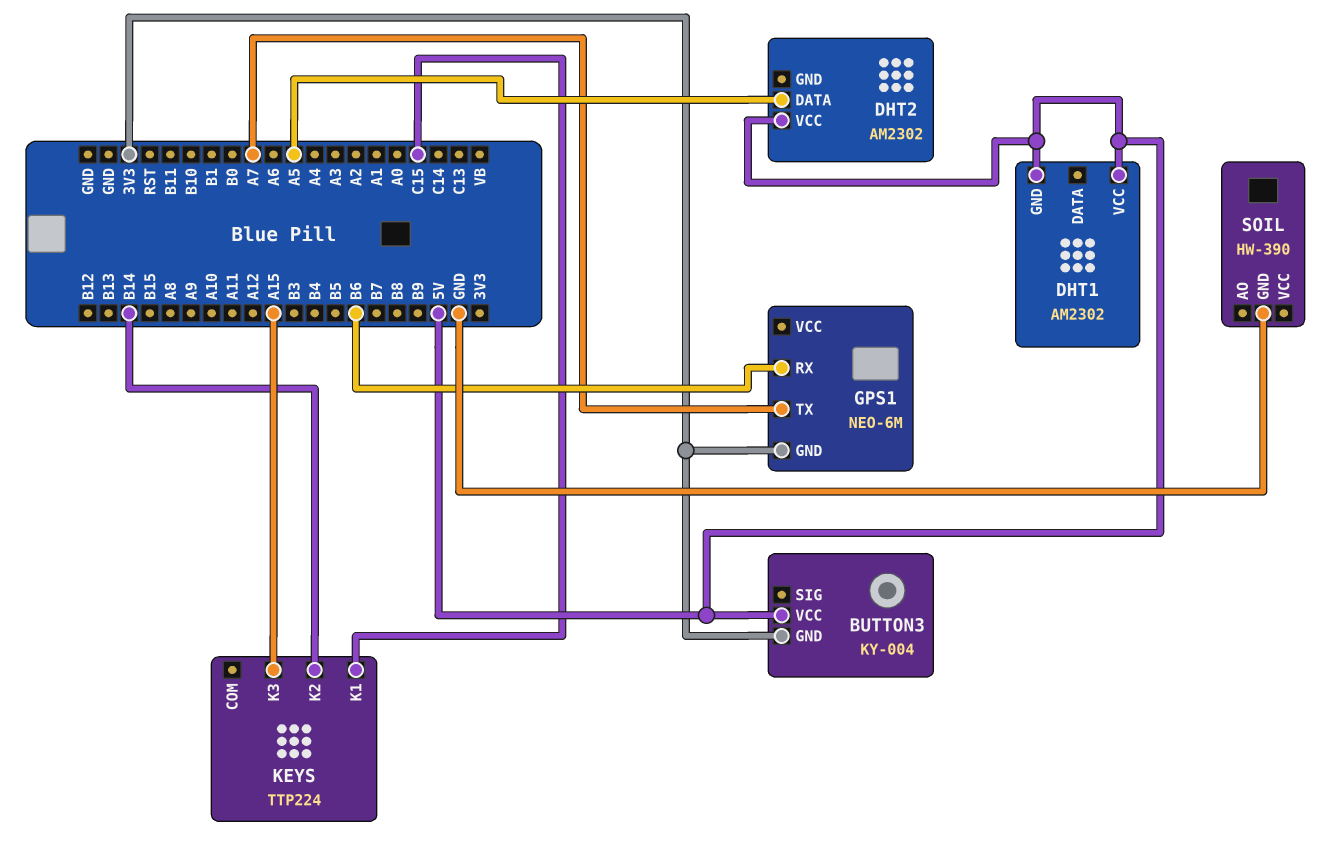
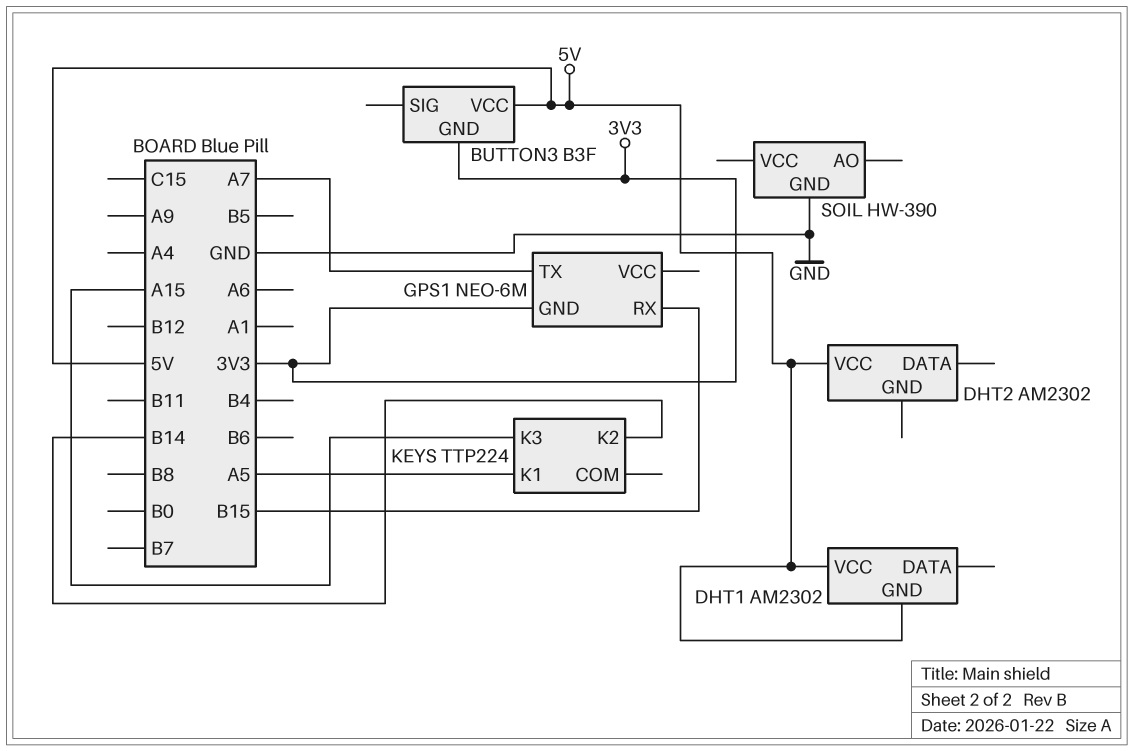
BUTTON3: KY-004 -> B3F
DHT2 pin DATA: A5 -> none
GPS1 pin RX: B6 -> B15
KEYS pin K1: C15 -> A5

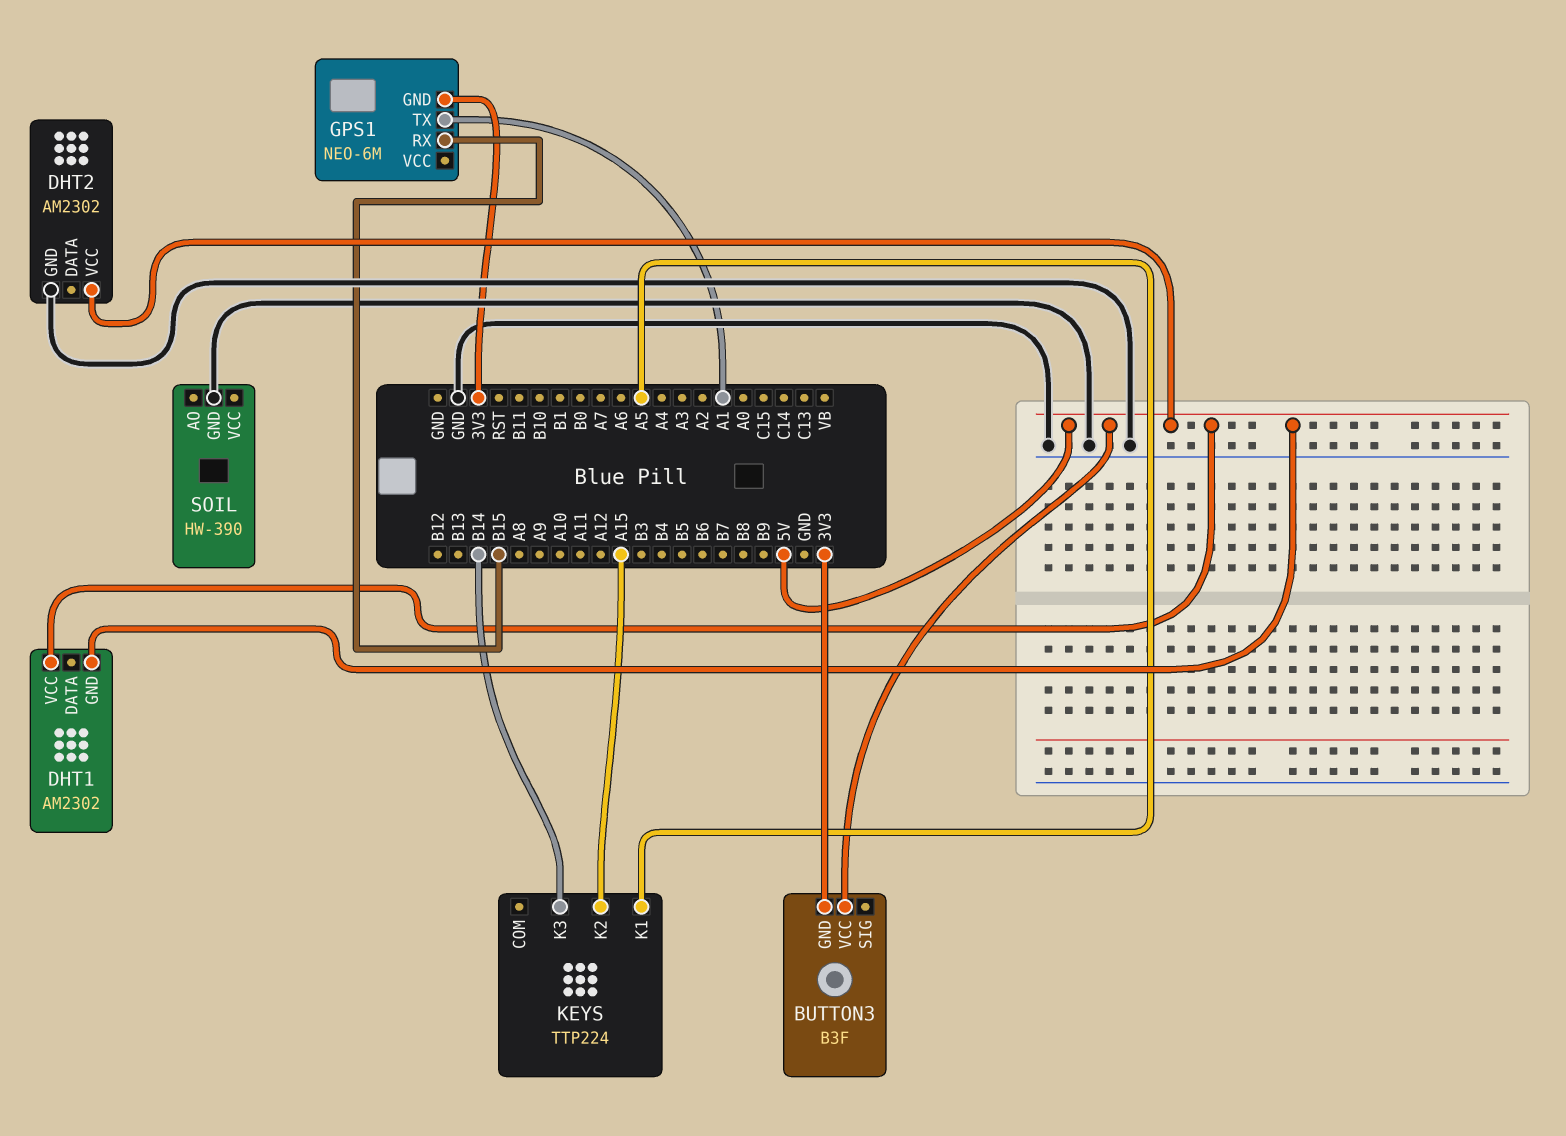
DHT2 pin GND: none -> GND
GPS1 pin TX: A7 -> A1
KEYS pin K2: B14 -> A15
KEYS pin K3: A15 -> B14

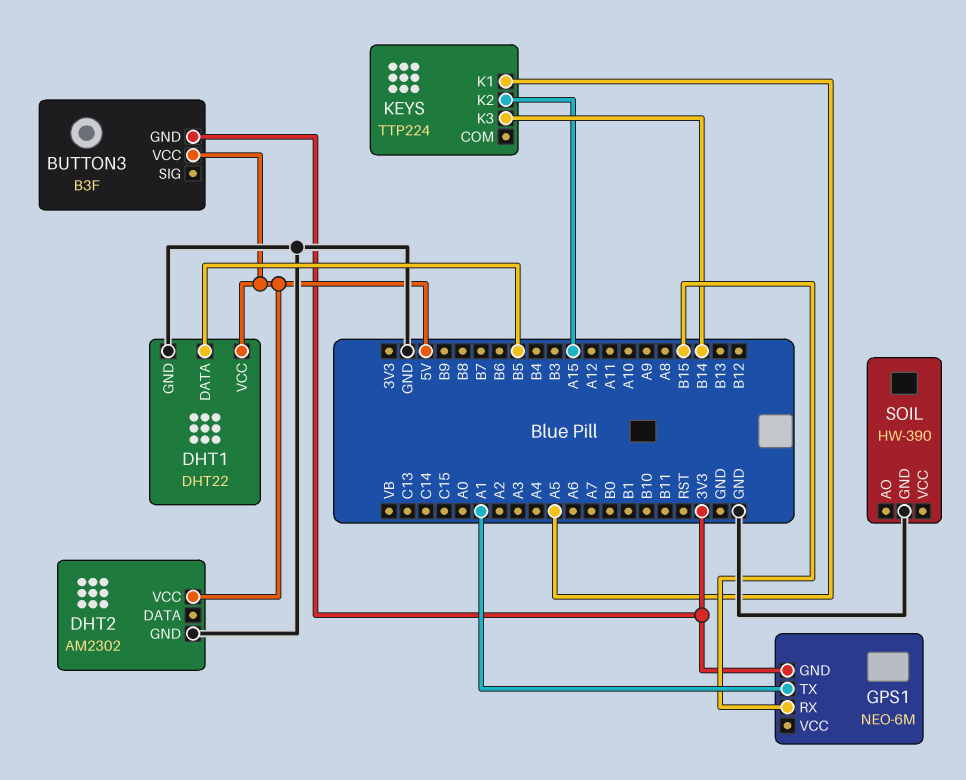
DHT1: AM2302 -> DHT22
DHT1 pin DATA: none -> B5
DHT1 pin GND: 5V -> GND

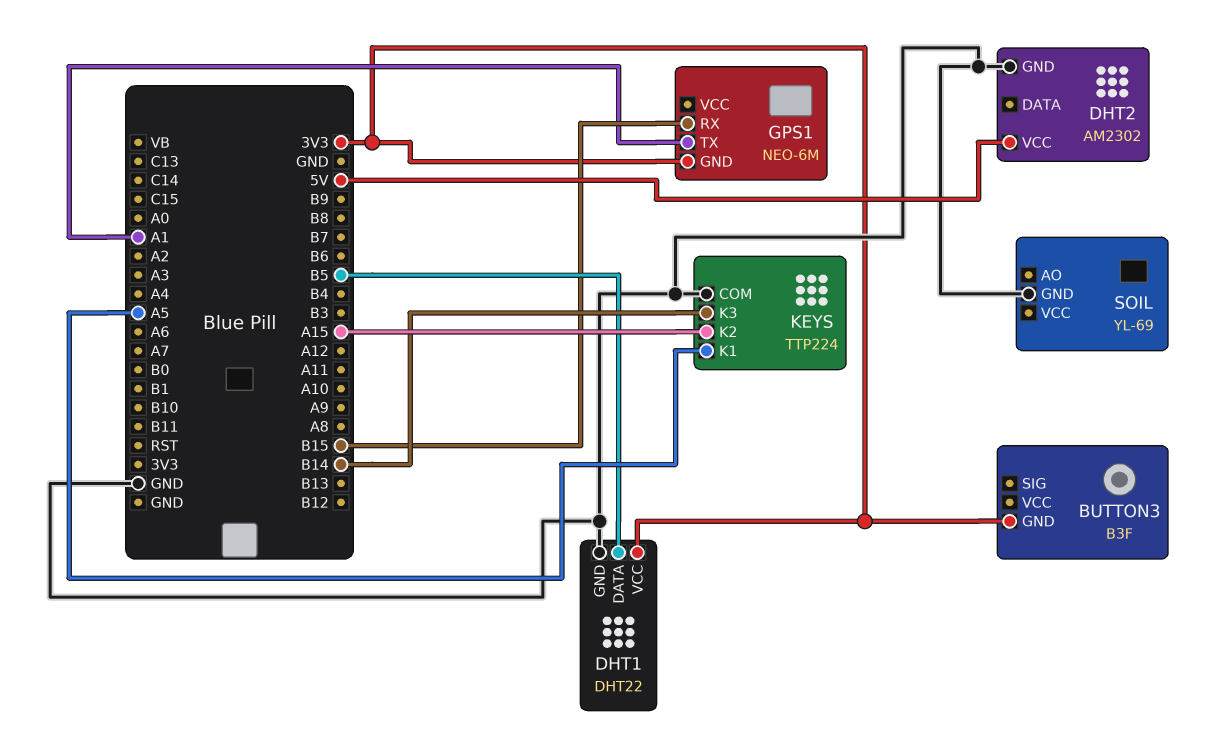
BUTTON3 pin VCC: 5V -> none
DHT1 pin VCC: 5V -> 3V3
KEYS pin COM: none -> GND
SOIL: HW-390 -> YL-69

